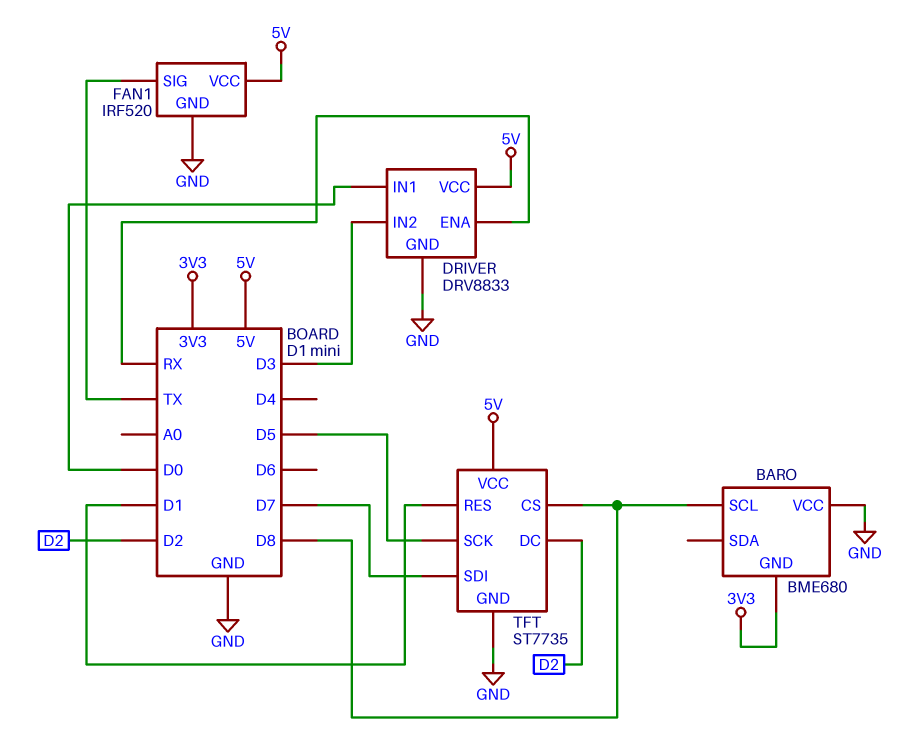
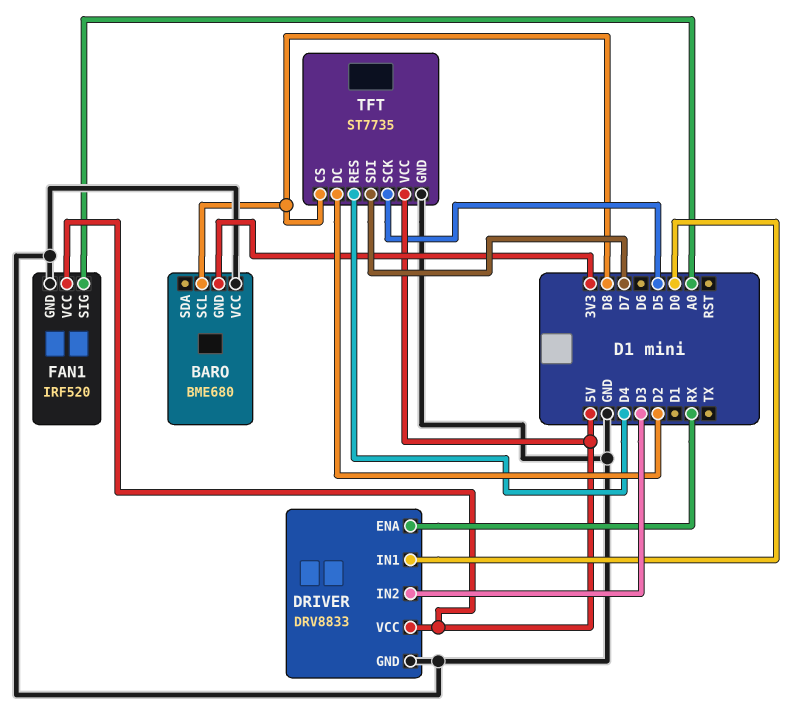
FAN1 pin SIG: TX -> A0
TFT pin RES: D1 -> D4

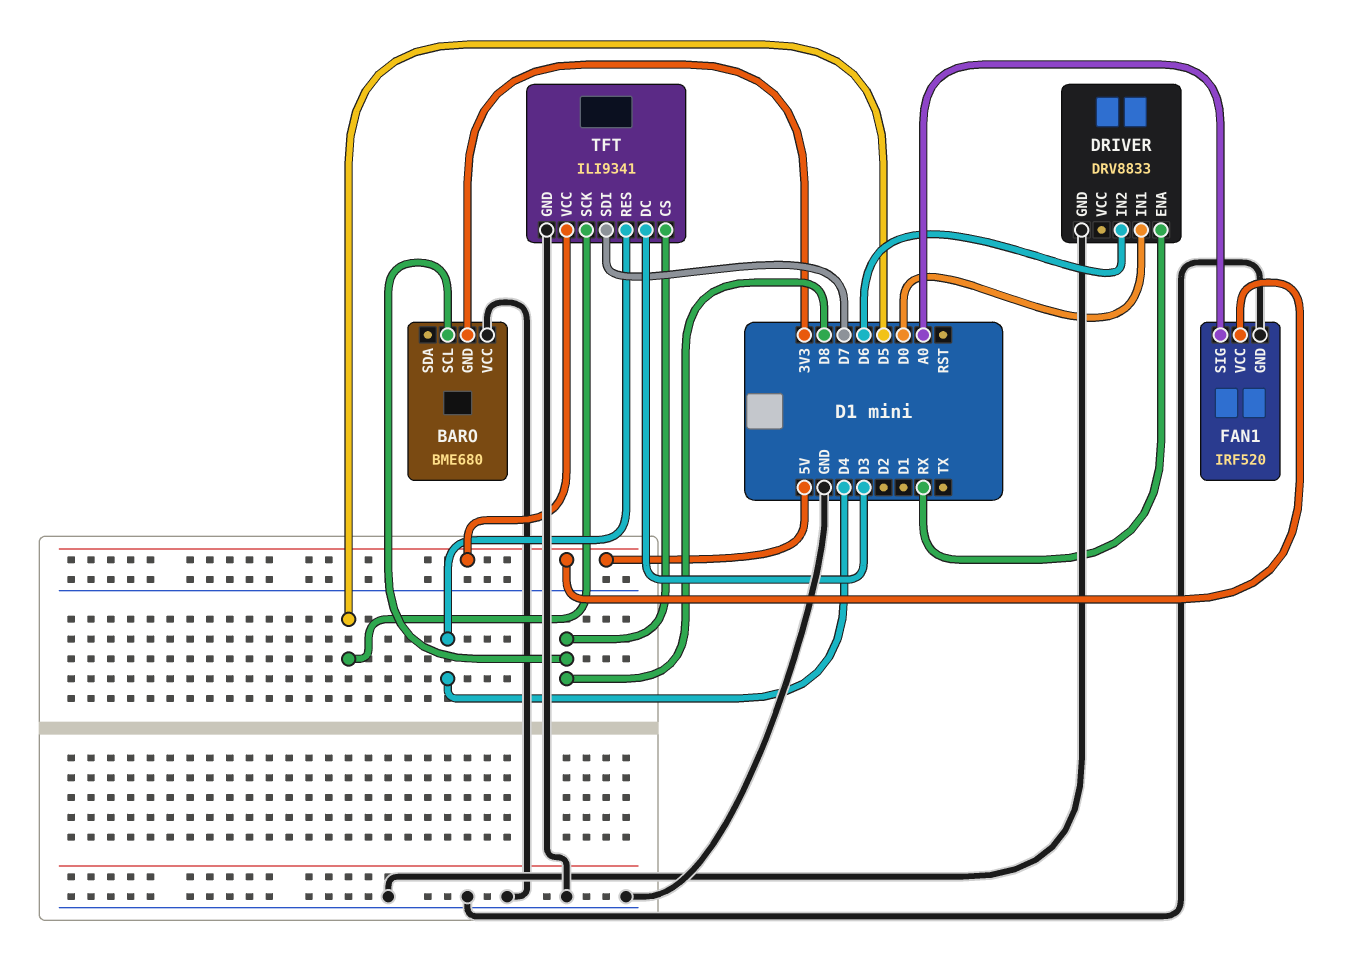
DRIVER pin IN2: D3 -> D6
DRIVER pin VCC: 5V -> none
TFT: ST7735 -> ILI9341
TFT pin DC: D2 -> D3

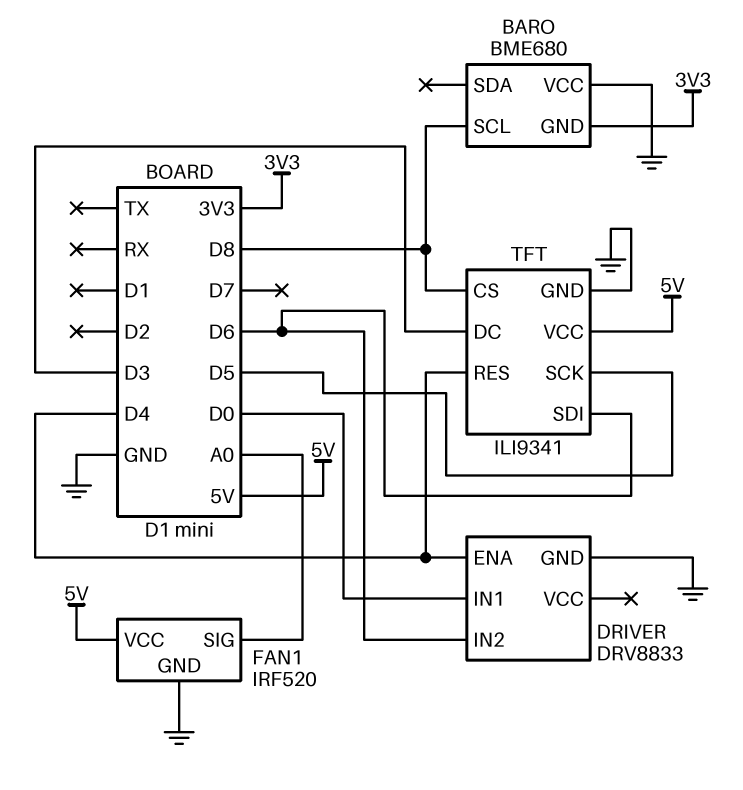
DRIVER pin ENA: RX -> D4
TFT pin SDI: D7 -> D6

